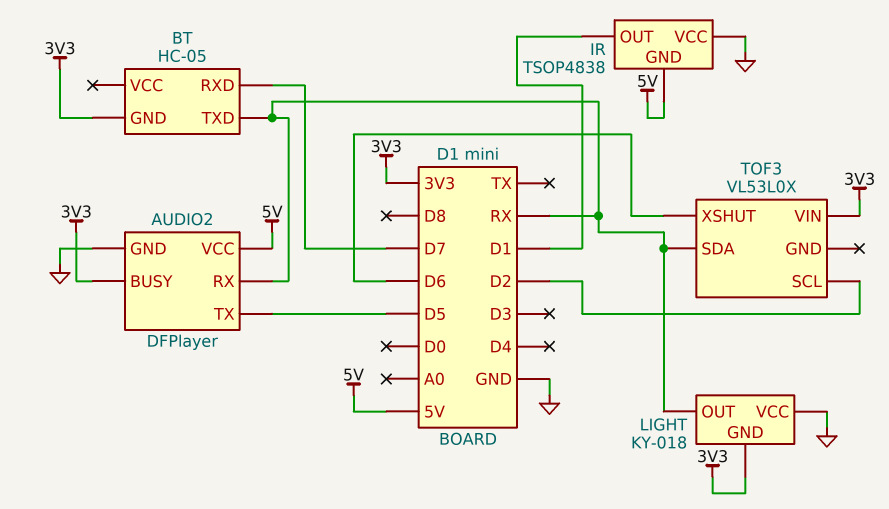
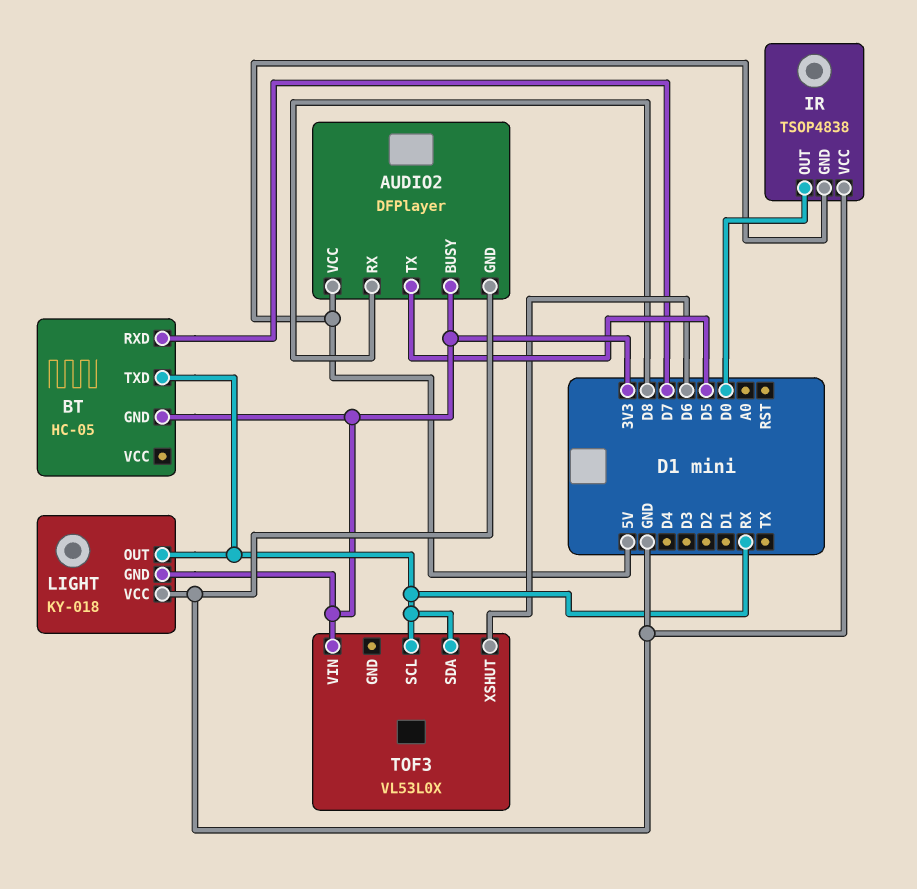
AUDIO2 pin RX: RX -> D8
IR pin OUT: D1 -> D0
TOF3 pin SCL: D2 -> RX

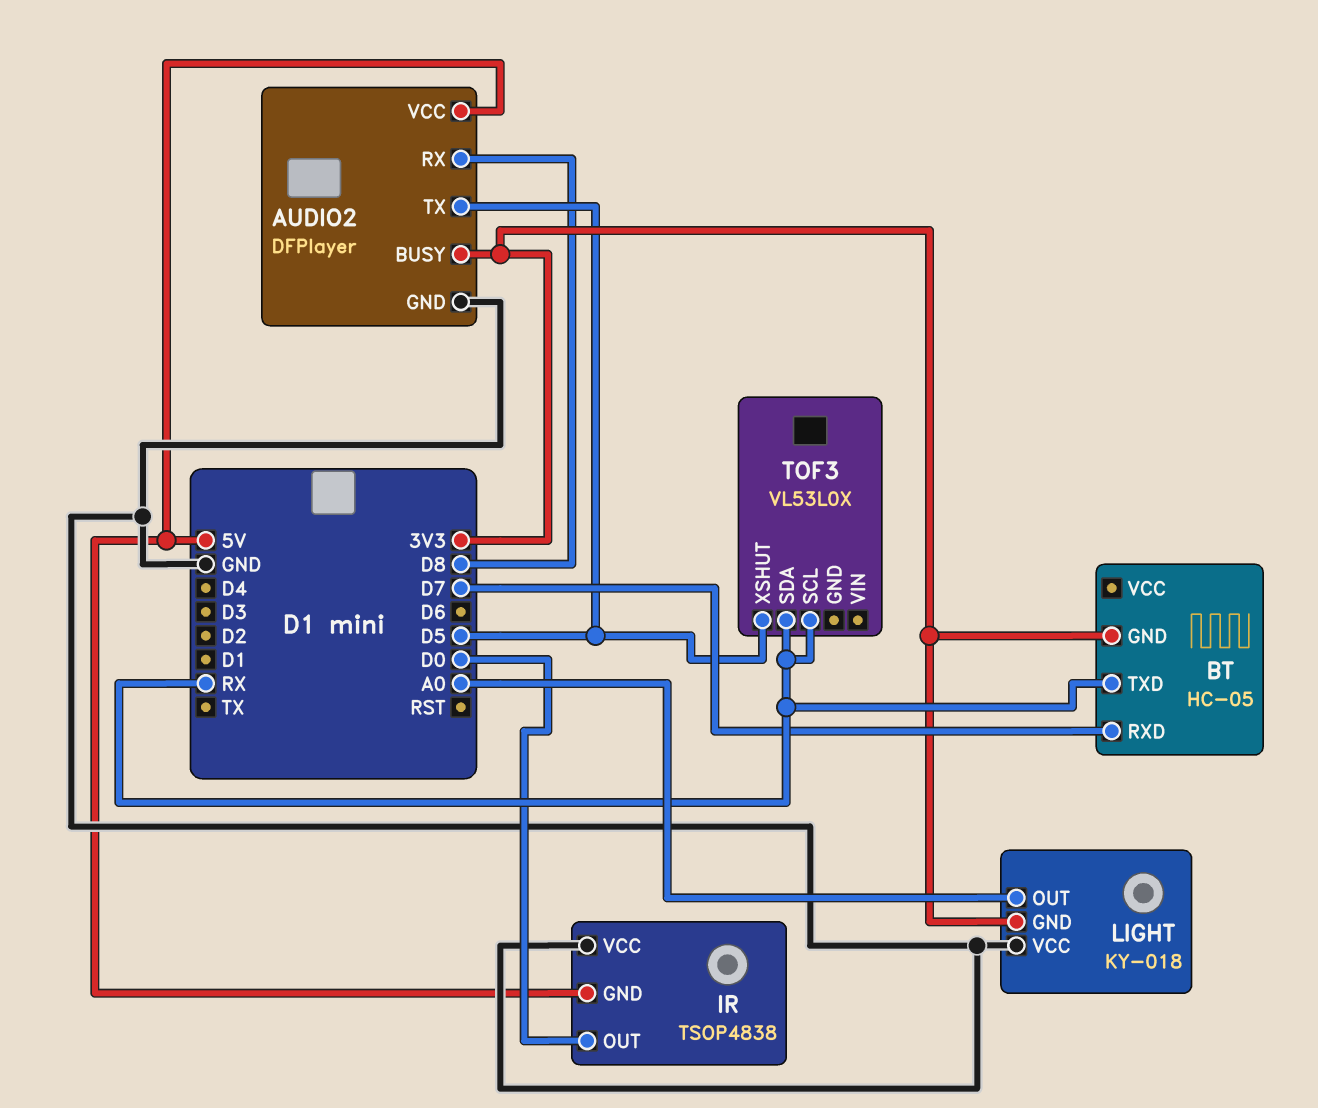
LIGHT pin OUT: RX -> A0
TOF3 pin VIN: 3V3 -> none
TOF3 pin XSHUT: D6 -> D5

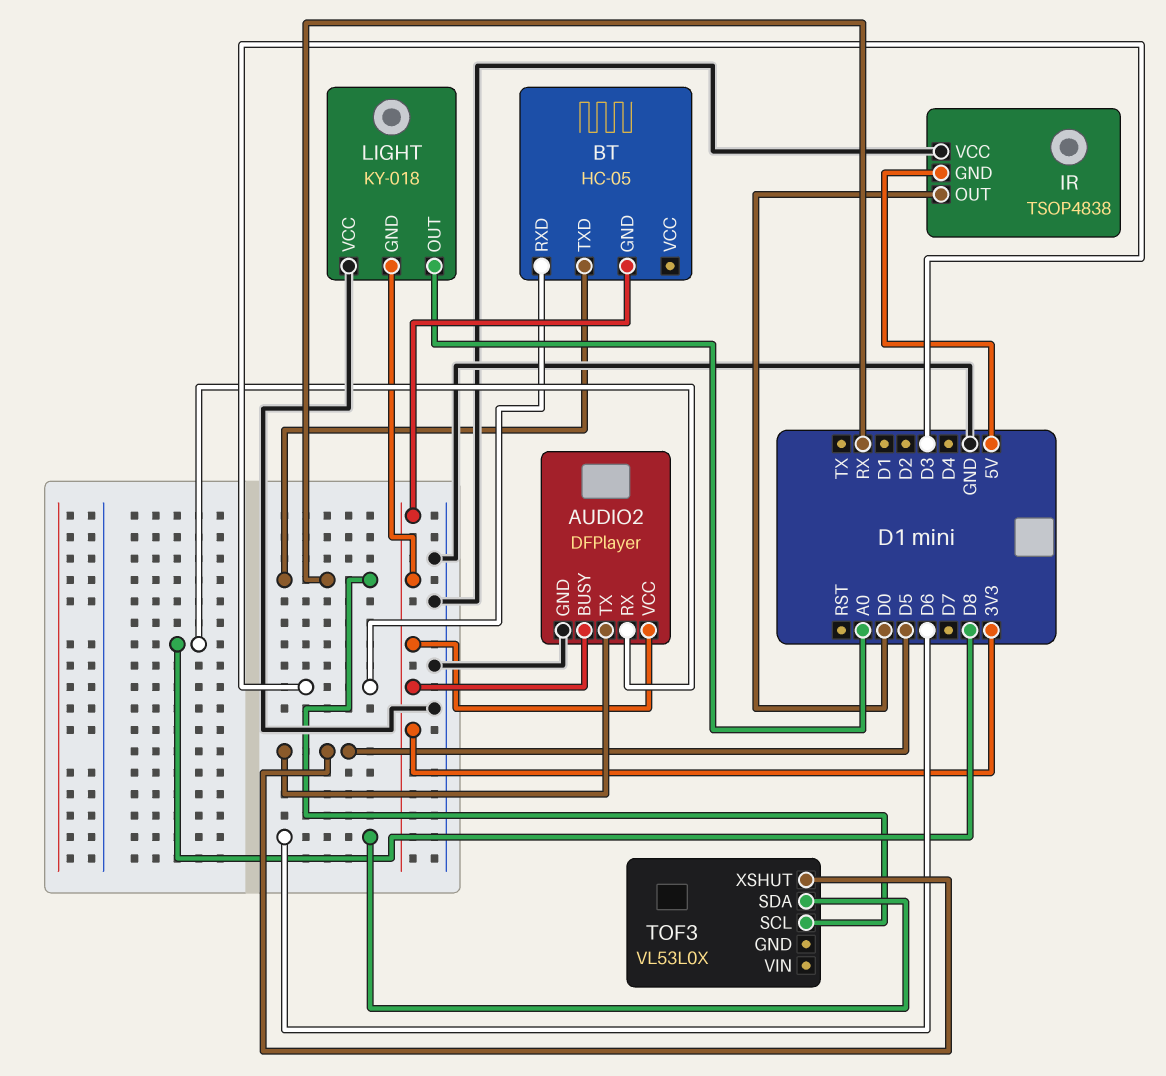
AUDIO2 pin VCC: 5V -> 3V3
BT pin RXD: D7 -> D3
TOF3 pin SDA: RX -> D6

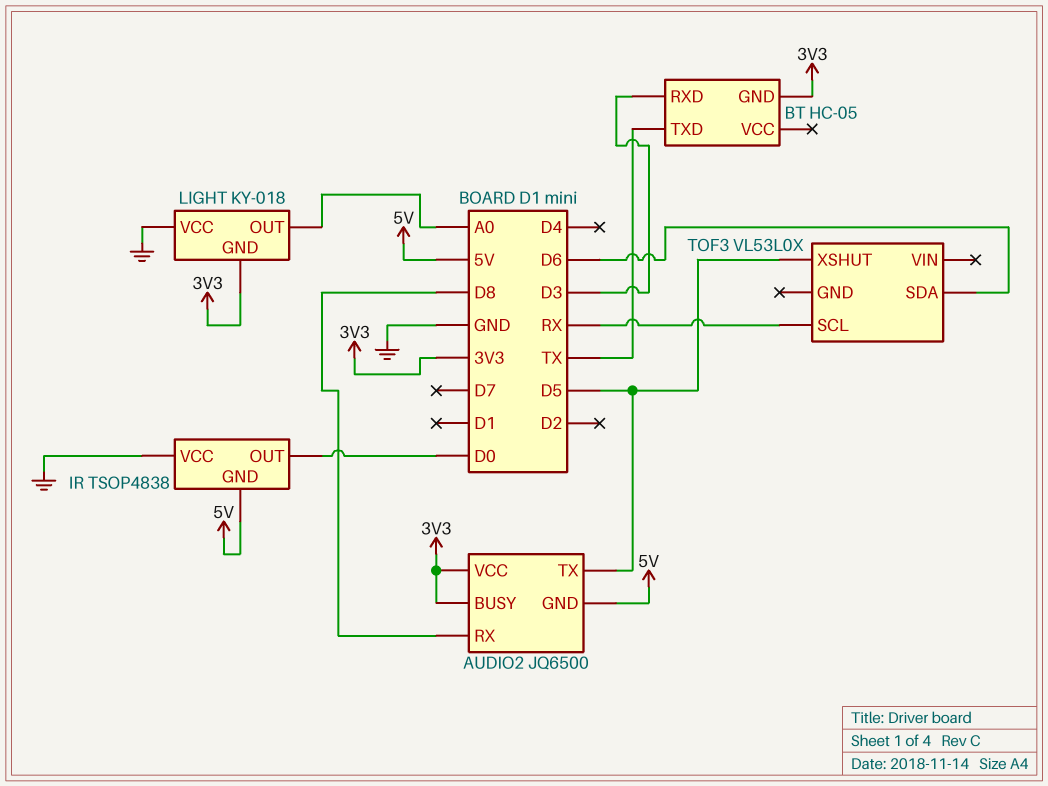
AUDIO2: DFPlayer -> JQ6500
AUDIO2 pin GND: GND -> 5V
BT pin TXD: RX -> TX

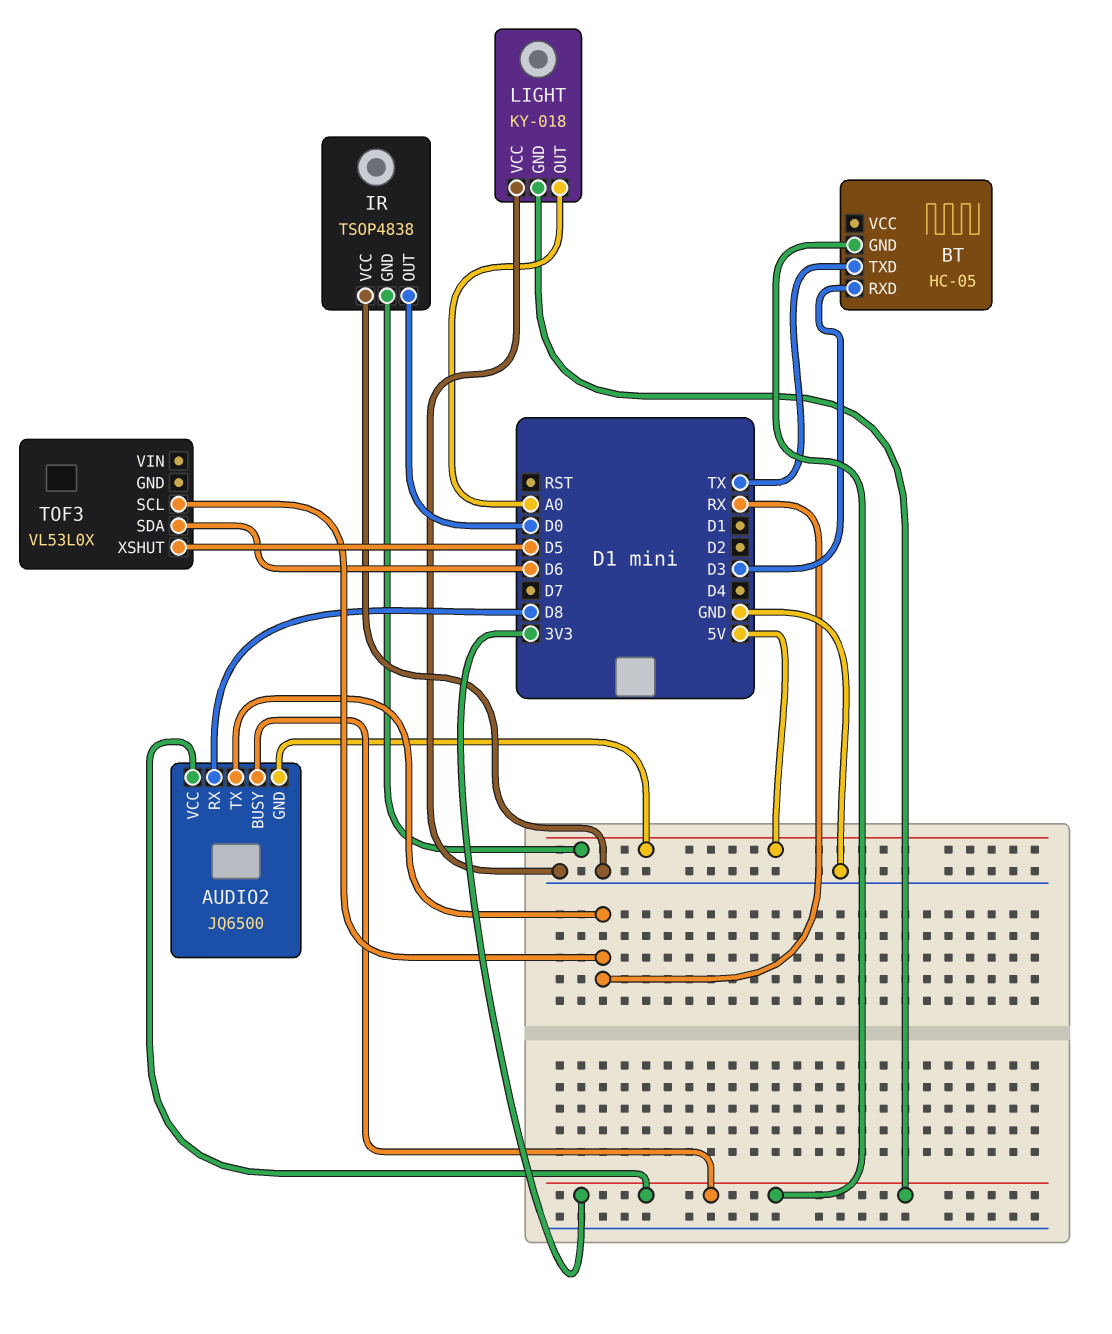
AUDIO2 pin TX: D5 -> RX

